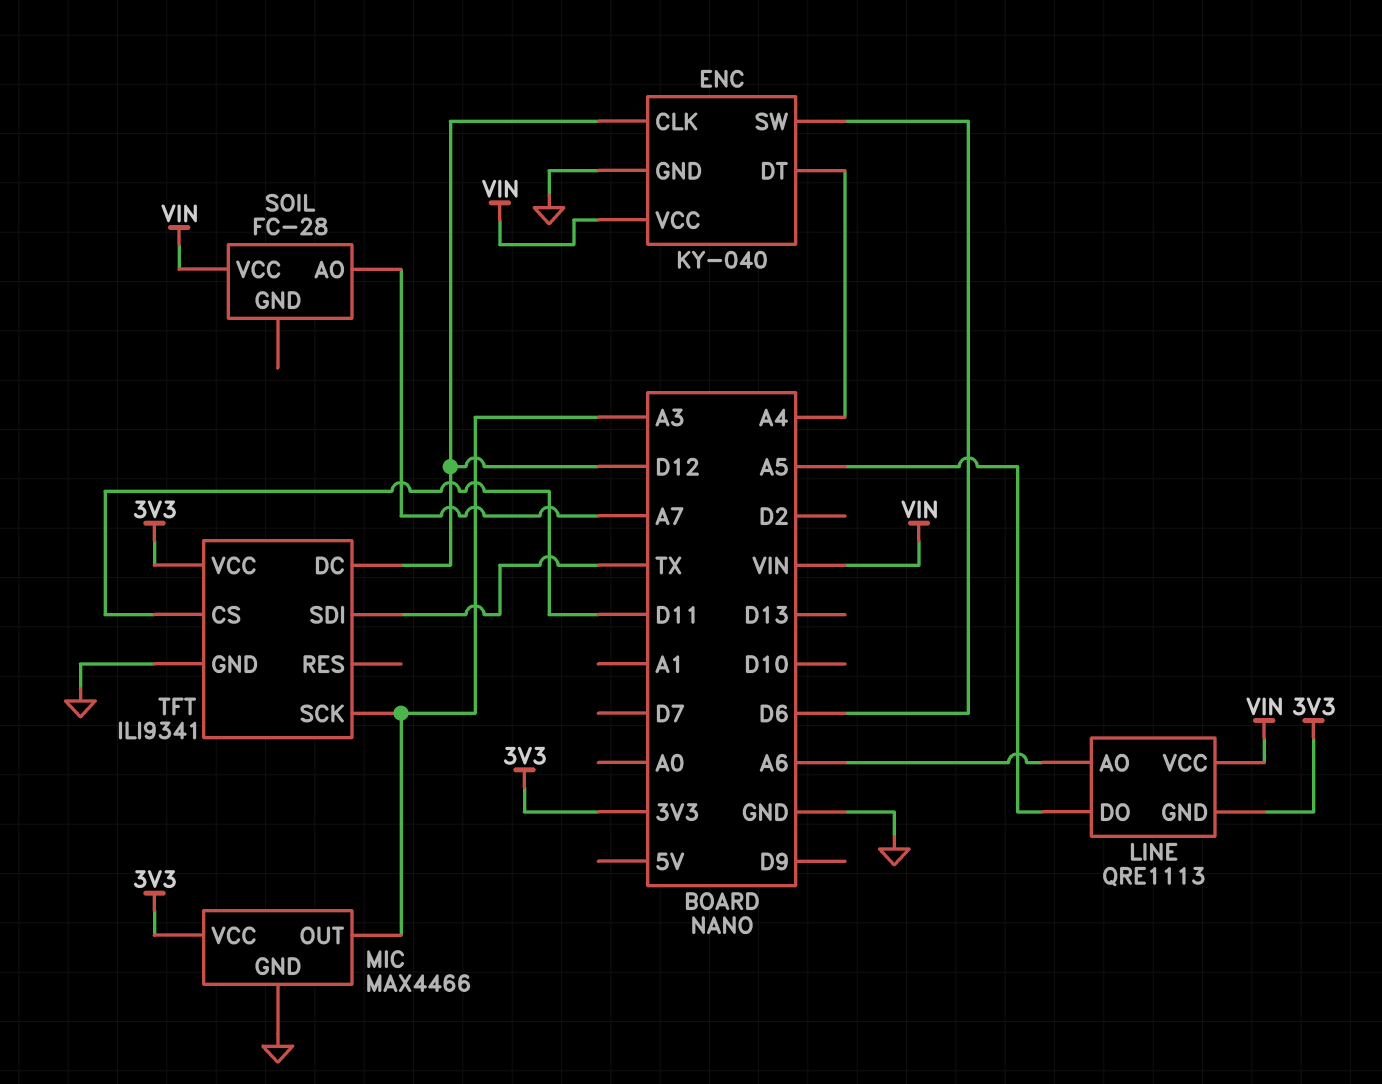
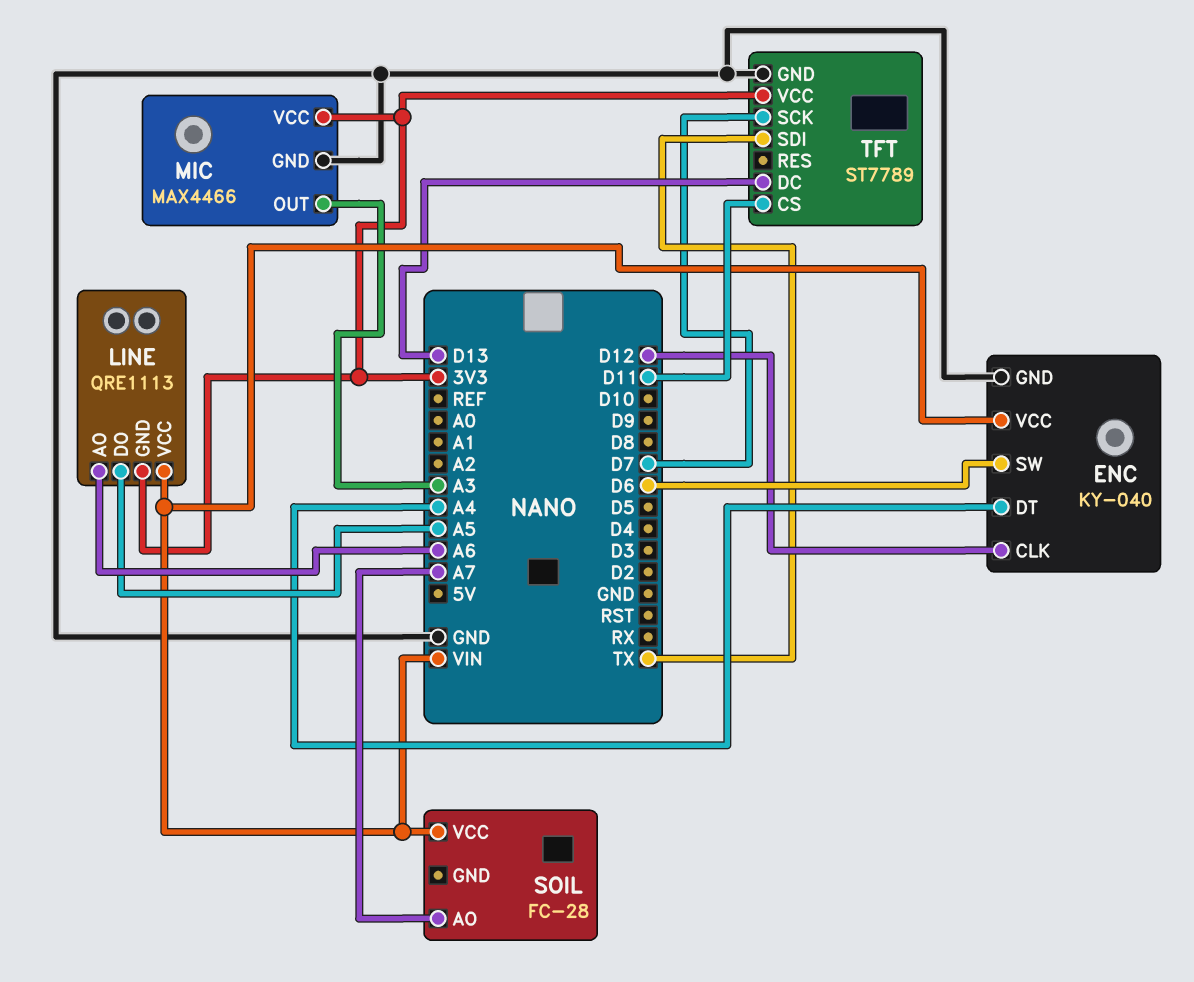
TFT: ILI9341 -> ST7789
TFT pin DC: D12 -> D13
TFT pin SCK: A3 -> D7

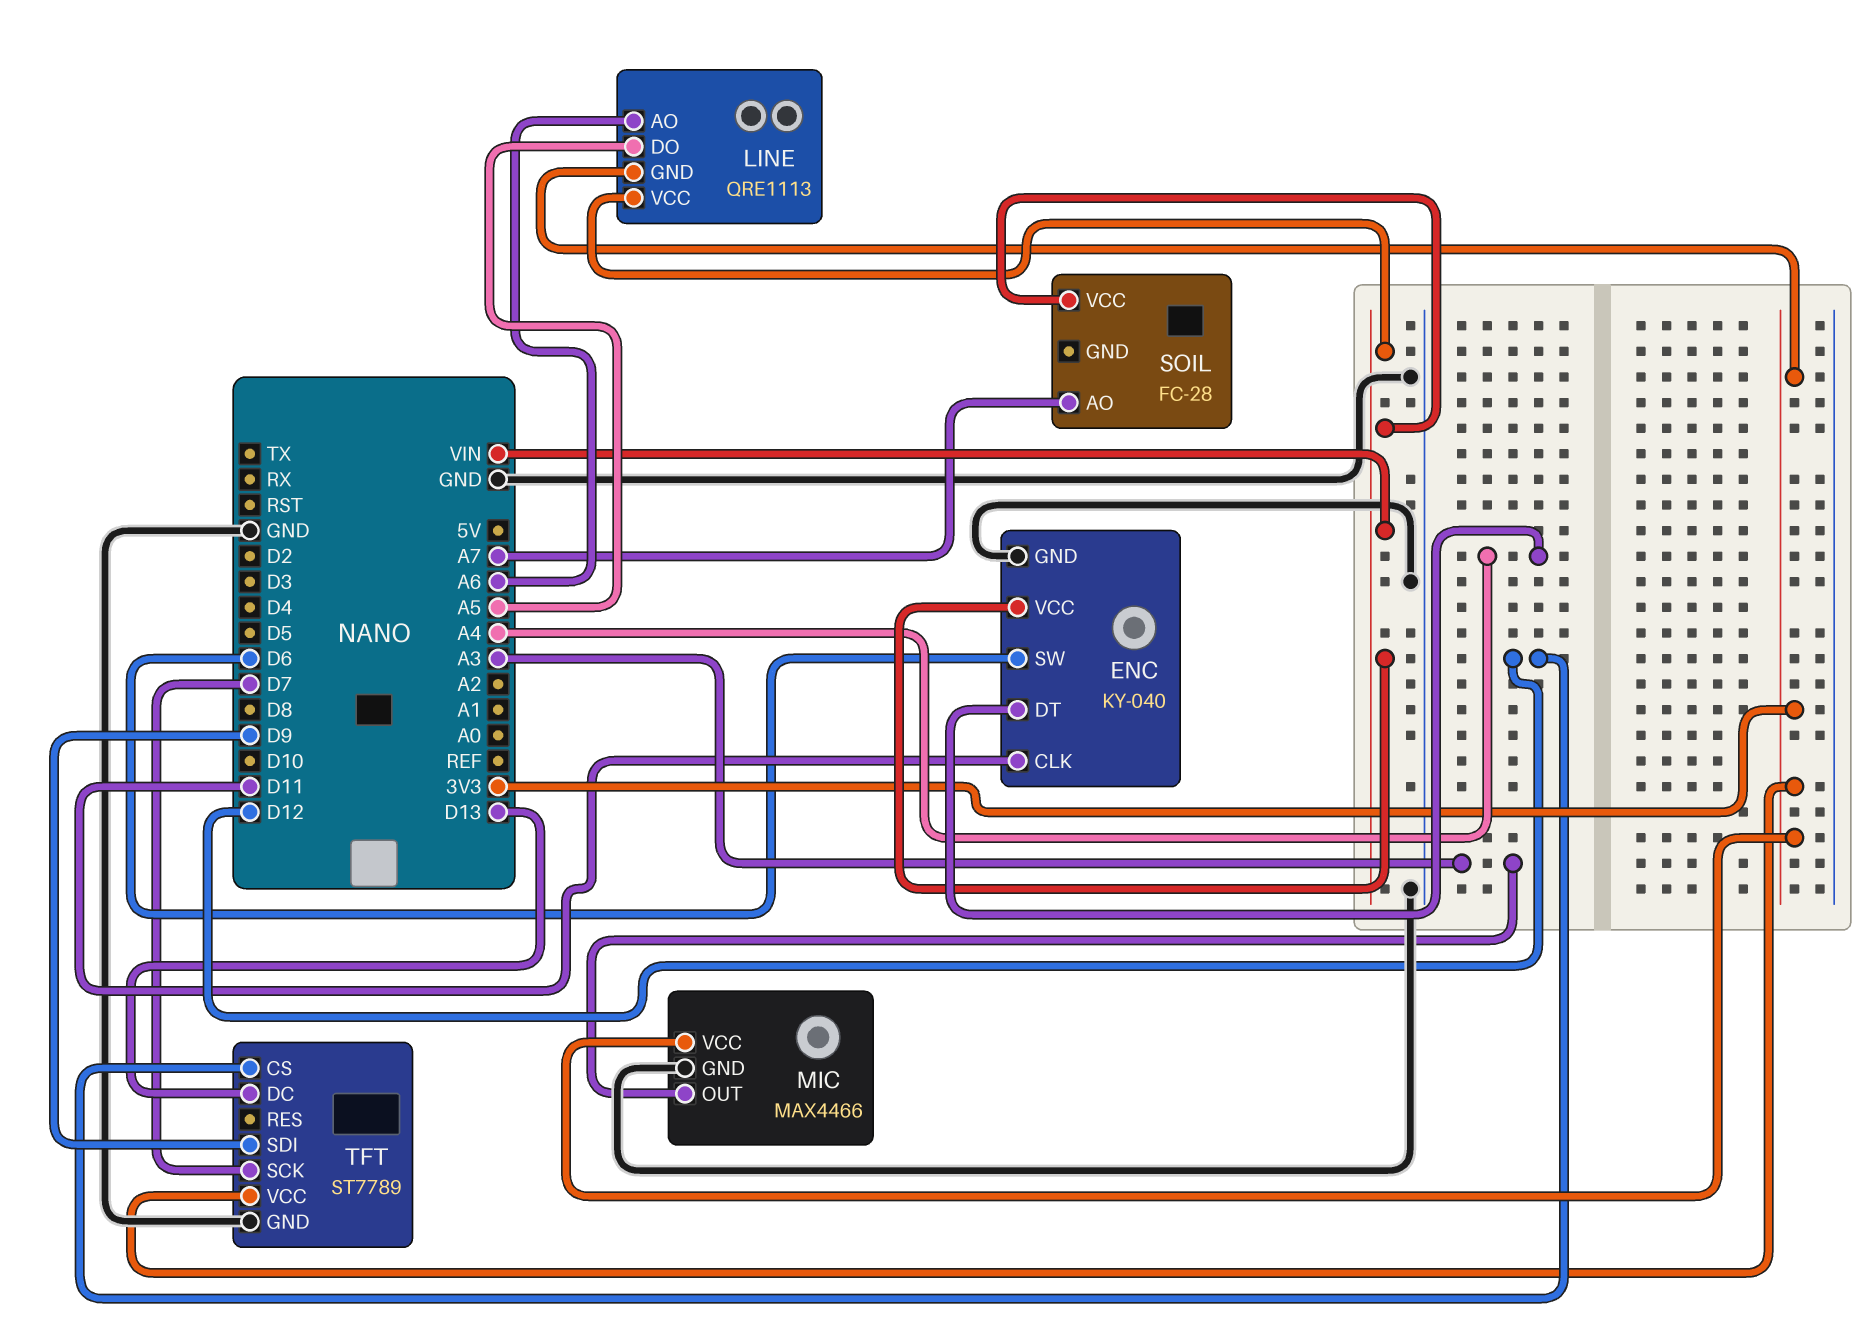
ENC pin CLK: D12 -> D11
TFT pin CS: D11 -> D12
TFT pin SDI: TX -> D9

